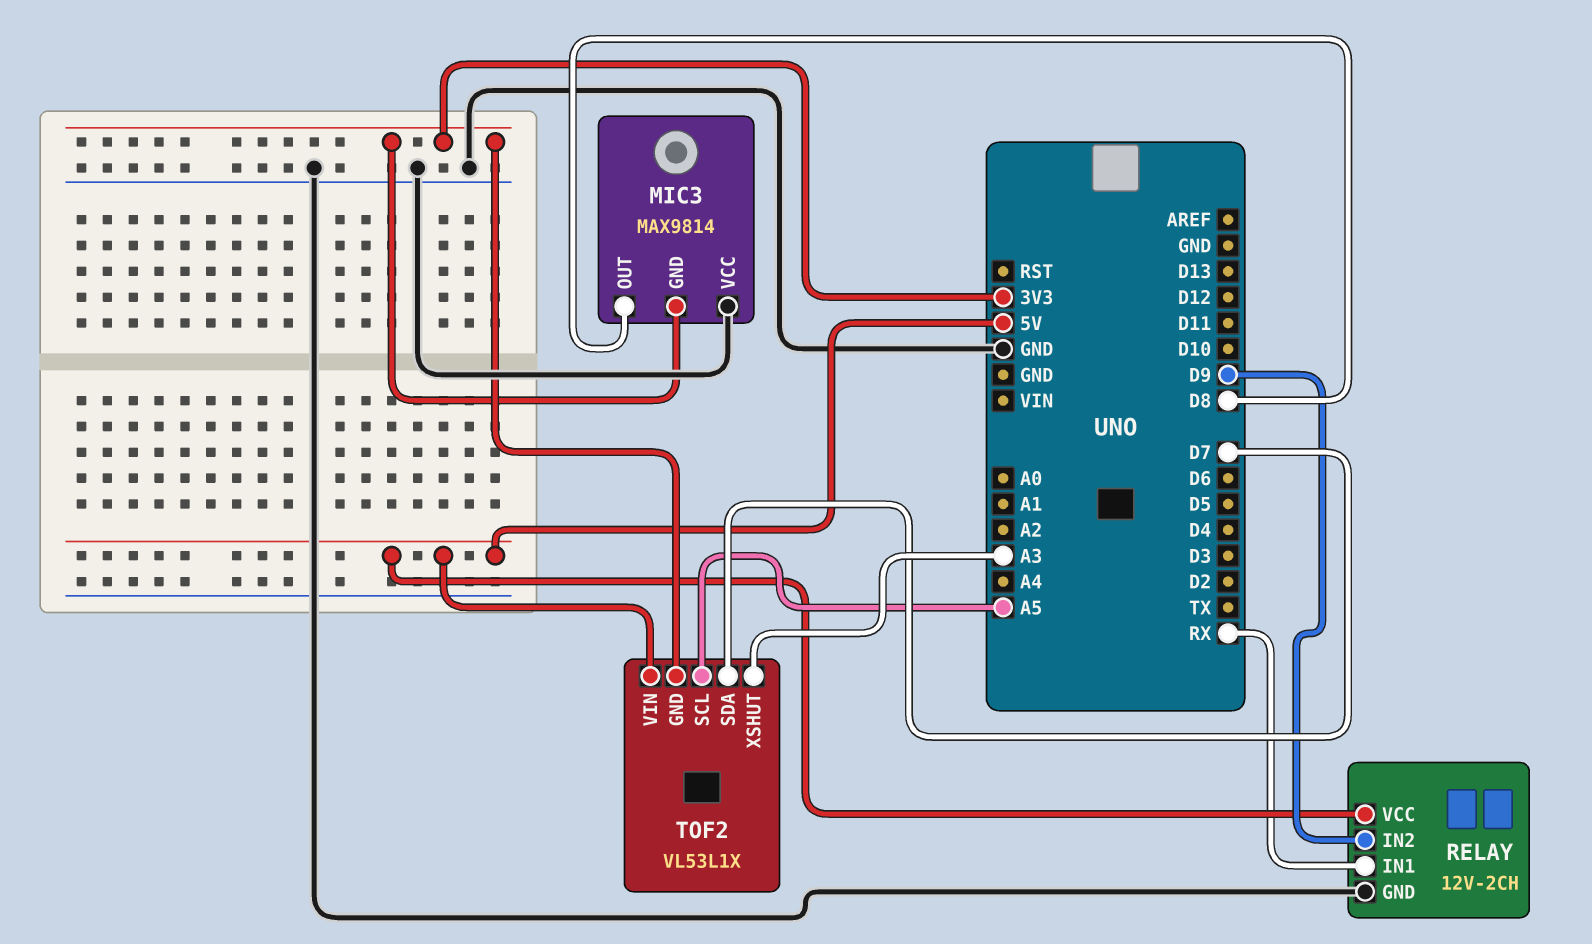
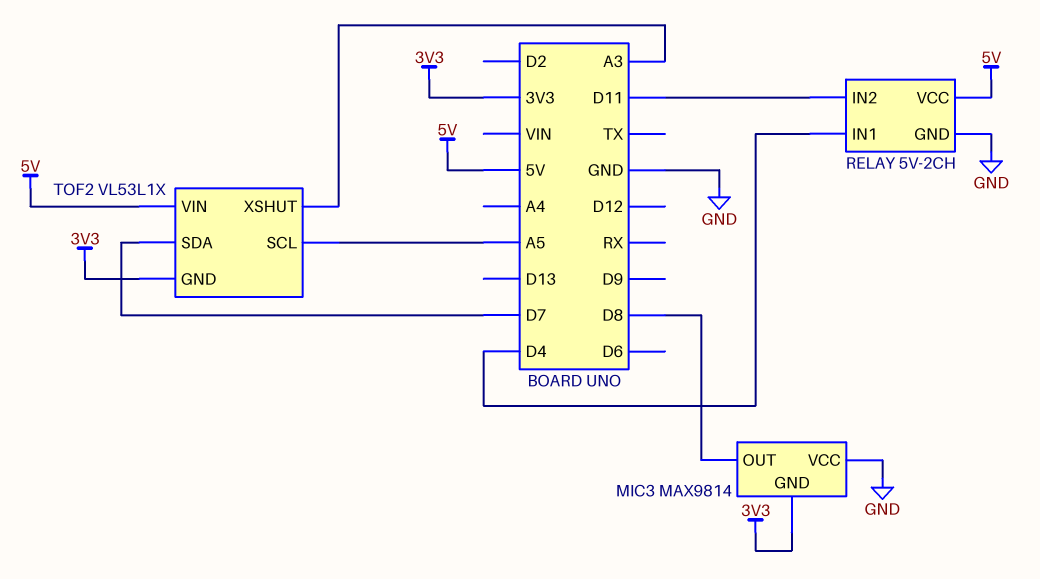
RELAY: 12V-2CH -> 5V-2CH
RELAY pin IN1: RX -> D4
RELAY pin IN2: D9 -> D11

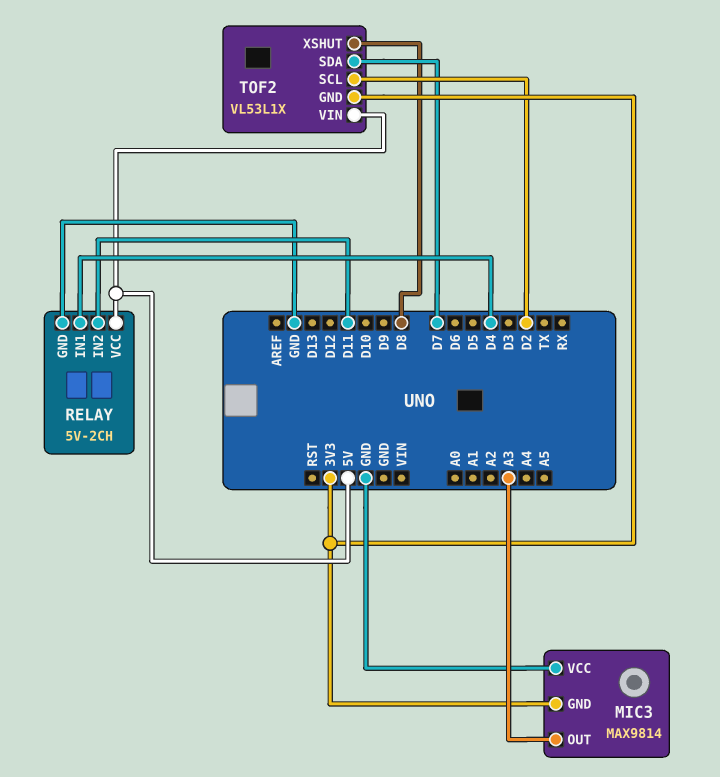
MIC3 pin OUT: D8 -> A3
TOF2 pin SCL: A5 -> D2
TOF2 pin XSHUT: A3 -> D8

